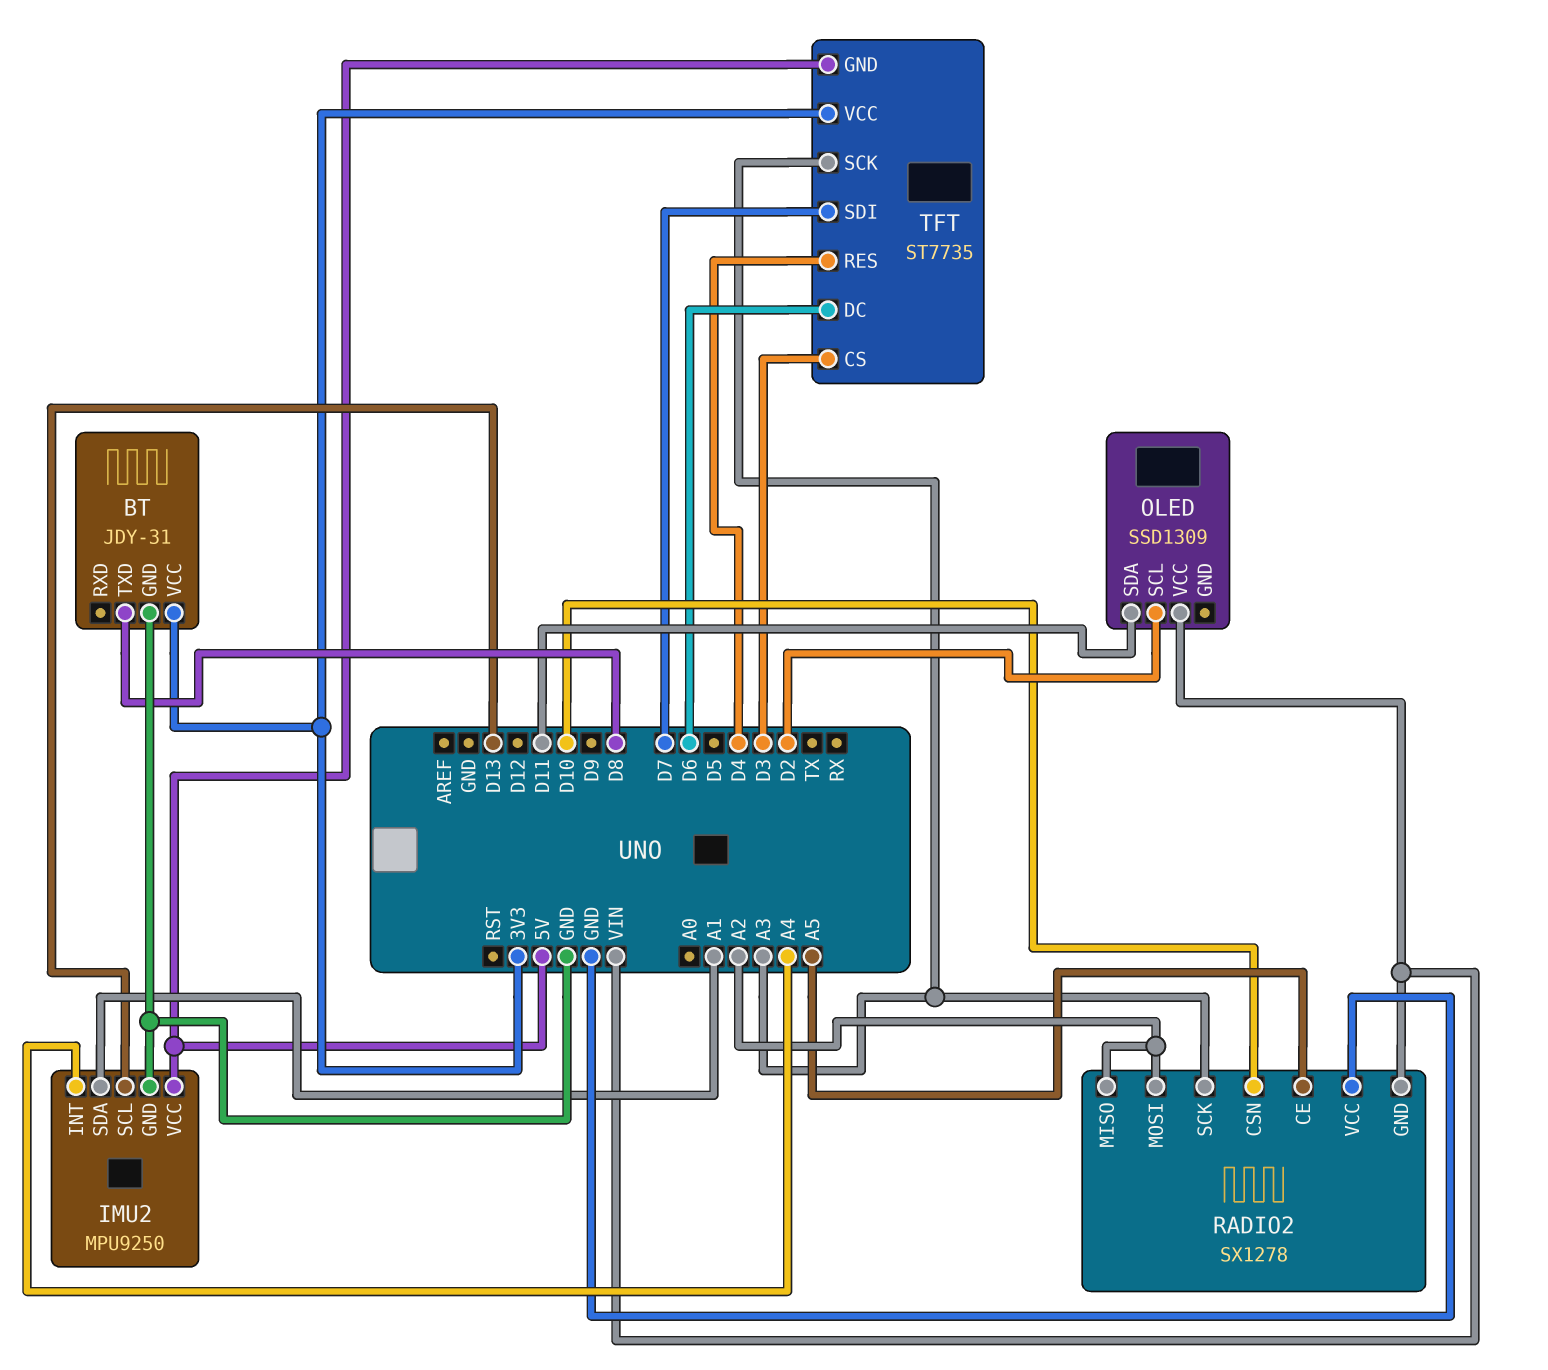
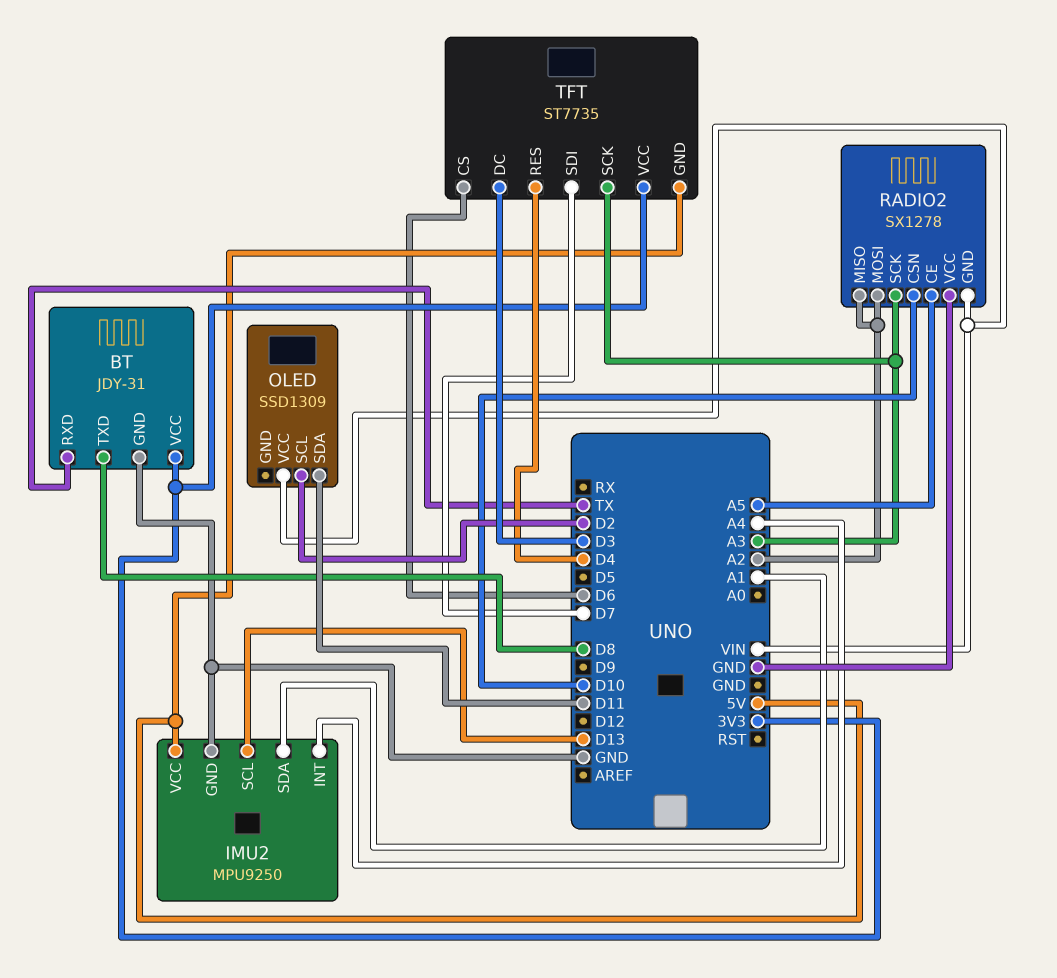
BT pin RXD: none -> TX
TFT pin CS: D3 -> D6
TFT pin DC: D6 -> D3

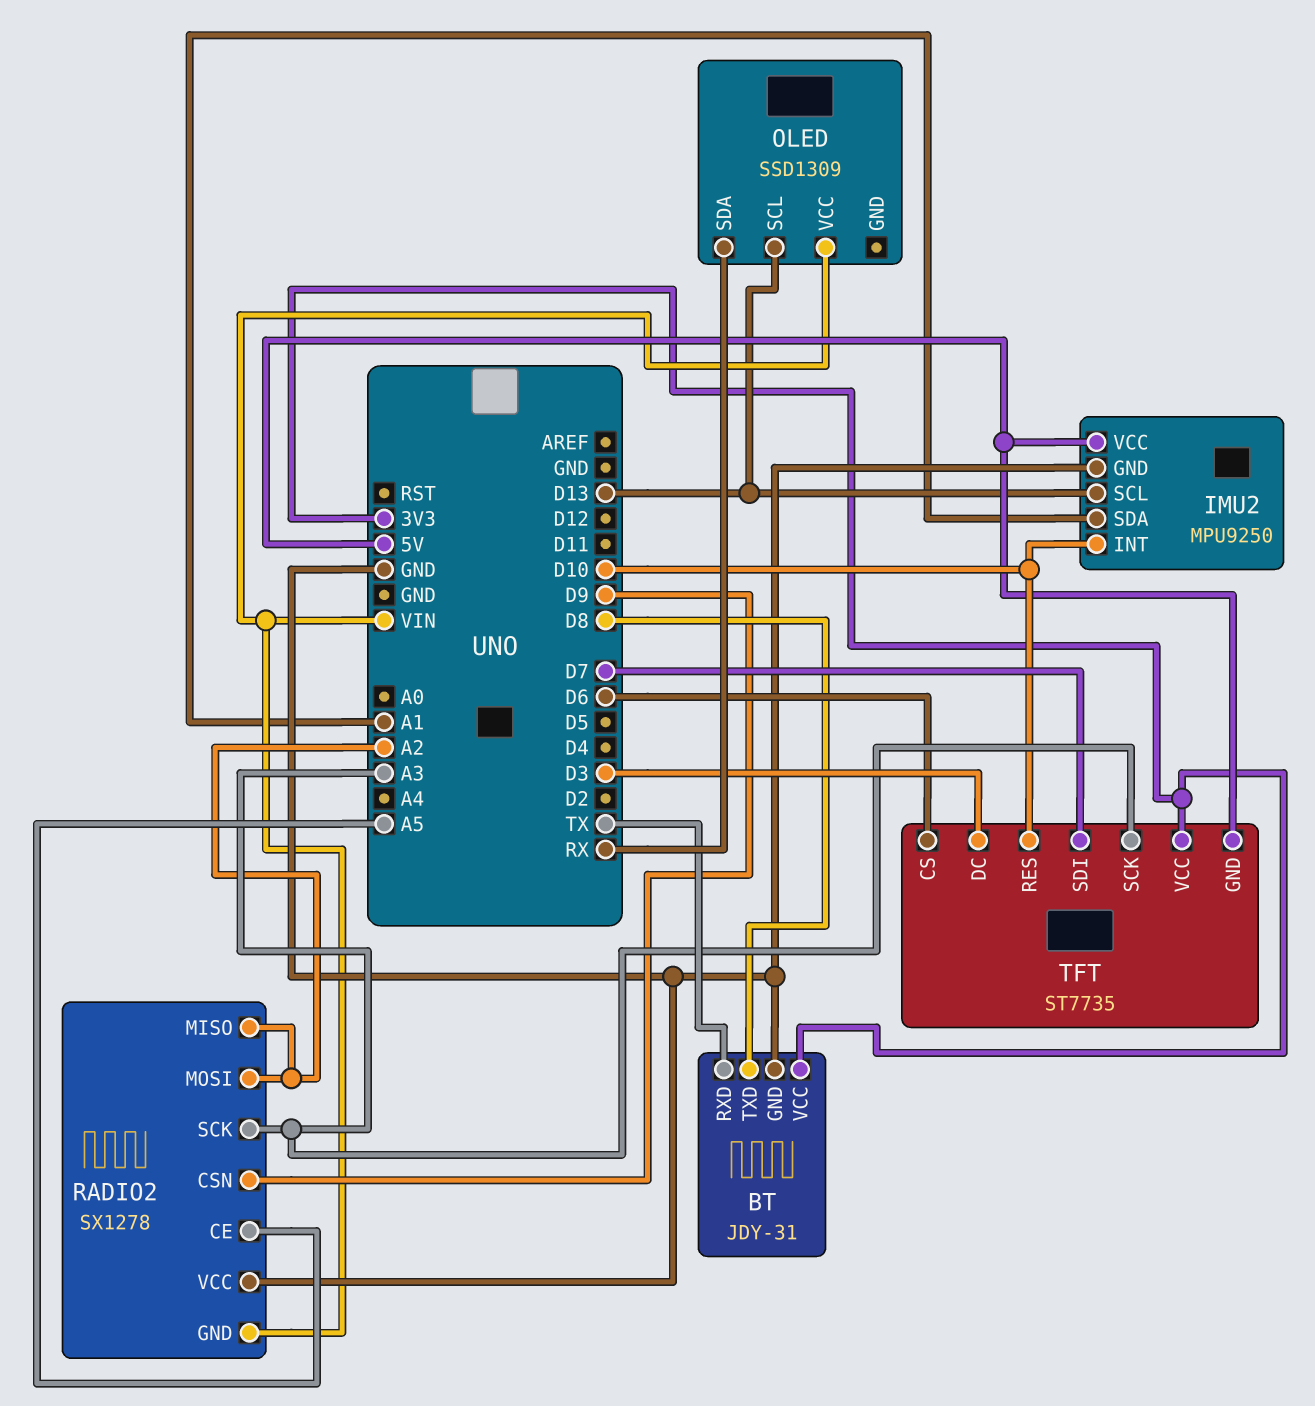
IMU2 pin INT: A4 -> D10
OLED pin SCL: D2 -> D13
OLED pin SDA: D11 -> RX
RADIO2 pin CSN: D10 -> D9
TFT pin RES: D4 -> D10

